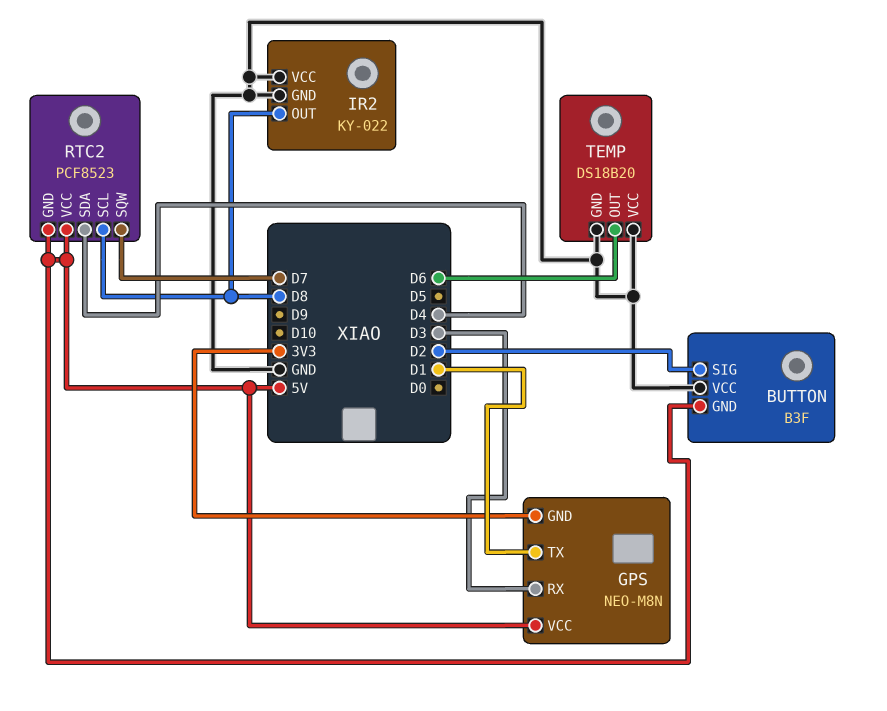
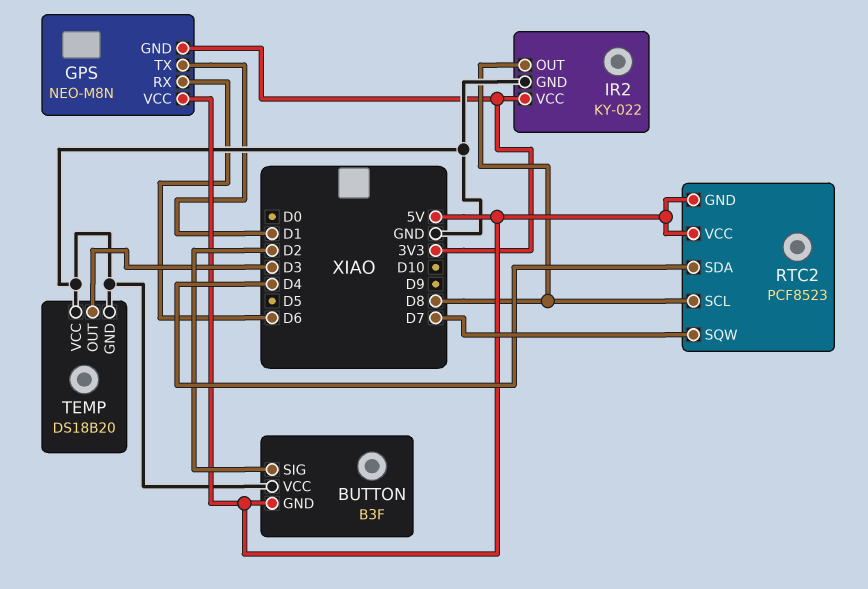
GPS pin RX: D3 -> D6
IR2 pin VCC: GND -> 3V3
TEMP pin OUT: D6 -> D3

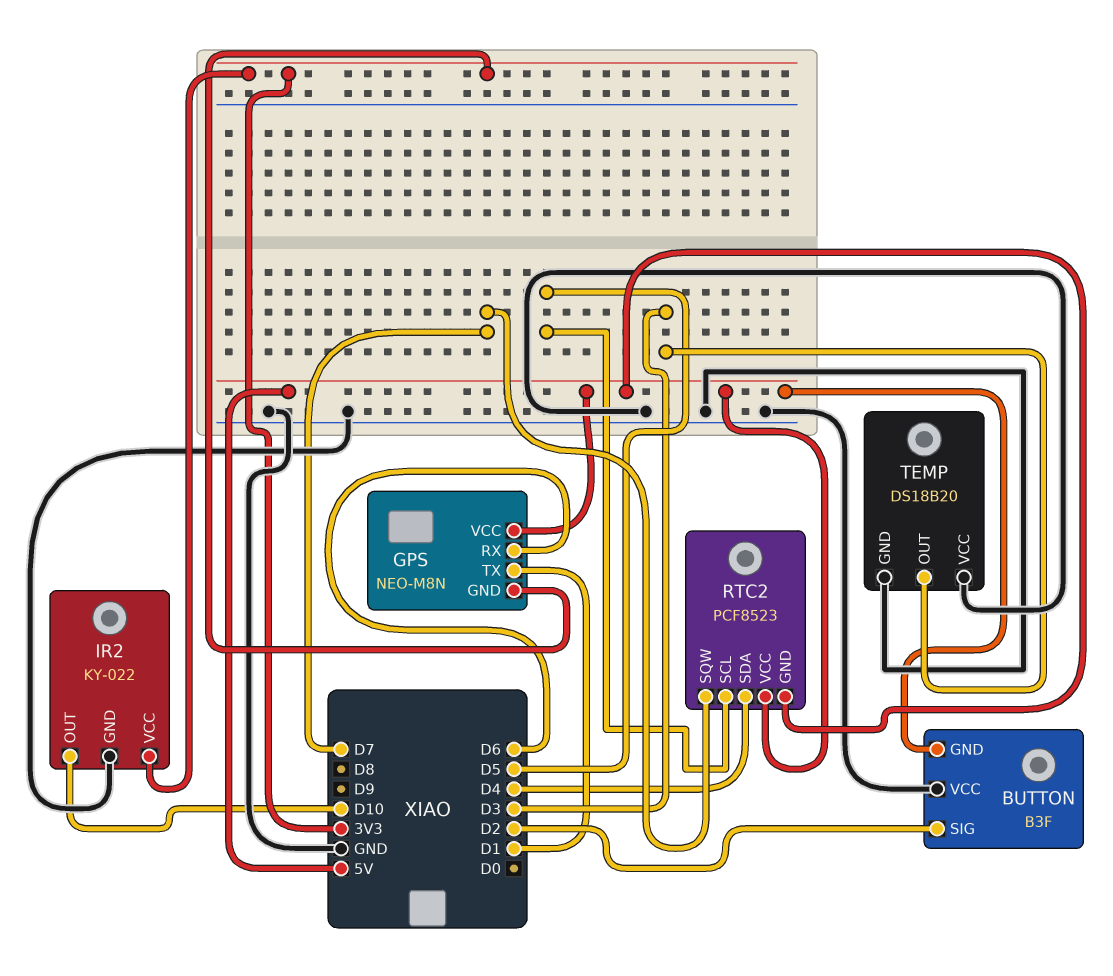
IR2 pin OUT: D8 -> D10
RTC2 pin SCL: D8 -> D5

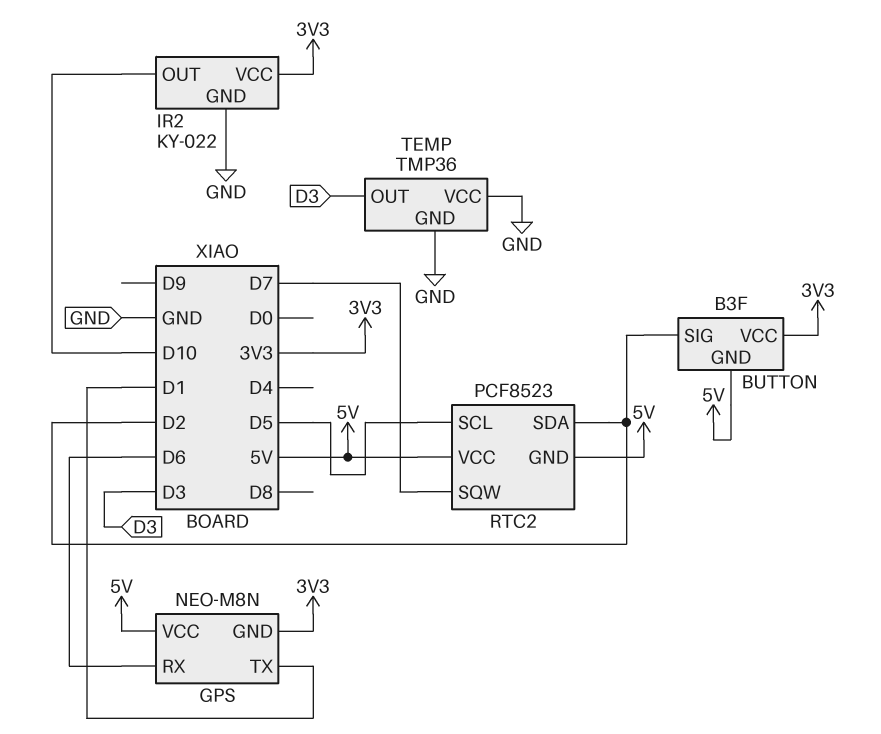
BUTTON pin VCC: GND -> 3V3
RTC2 pin SDA: D4 -> D2
TEMP: DS18B20 -> TMP36

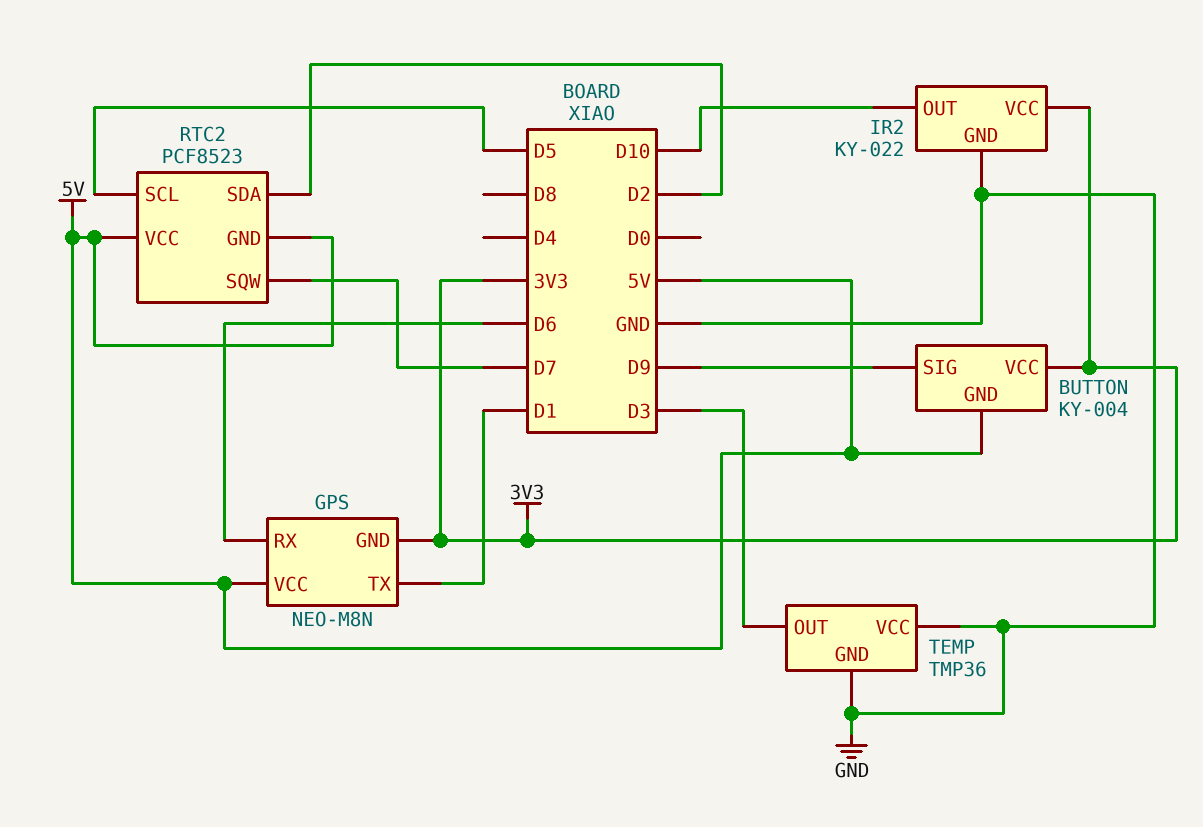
BUTTON: B3F -> KY-004
BUTTON pin SIG: D2 -> D9

